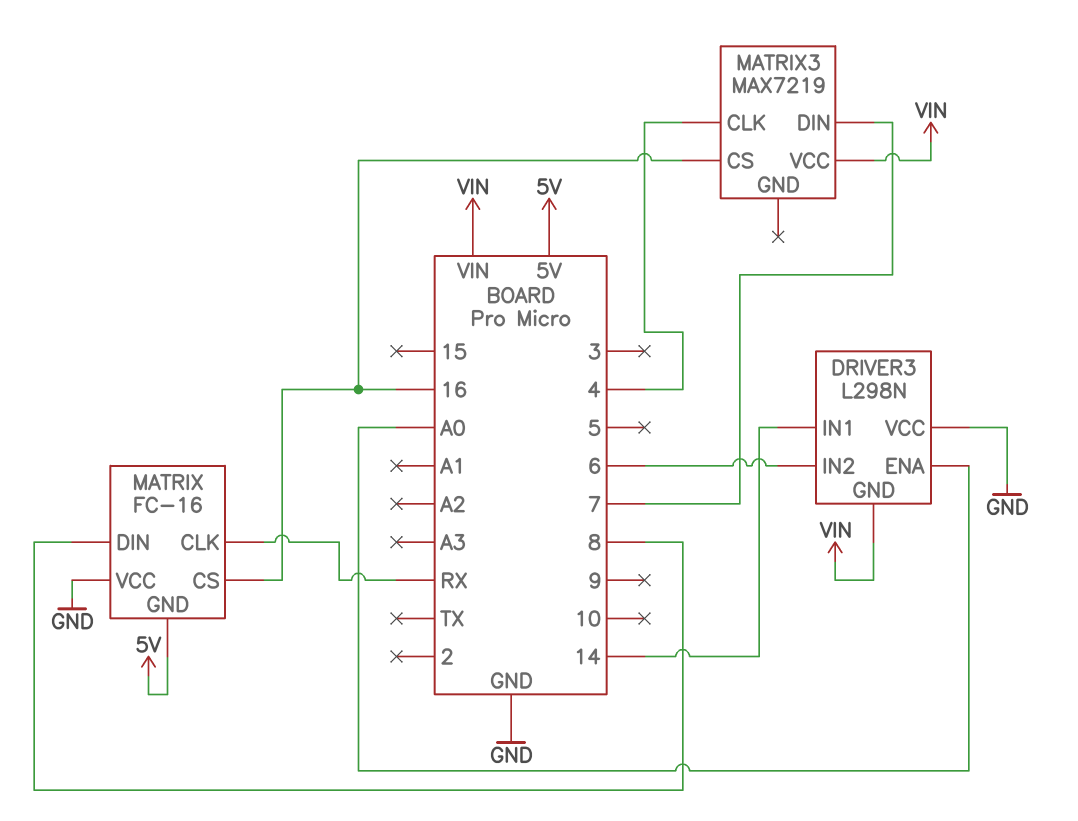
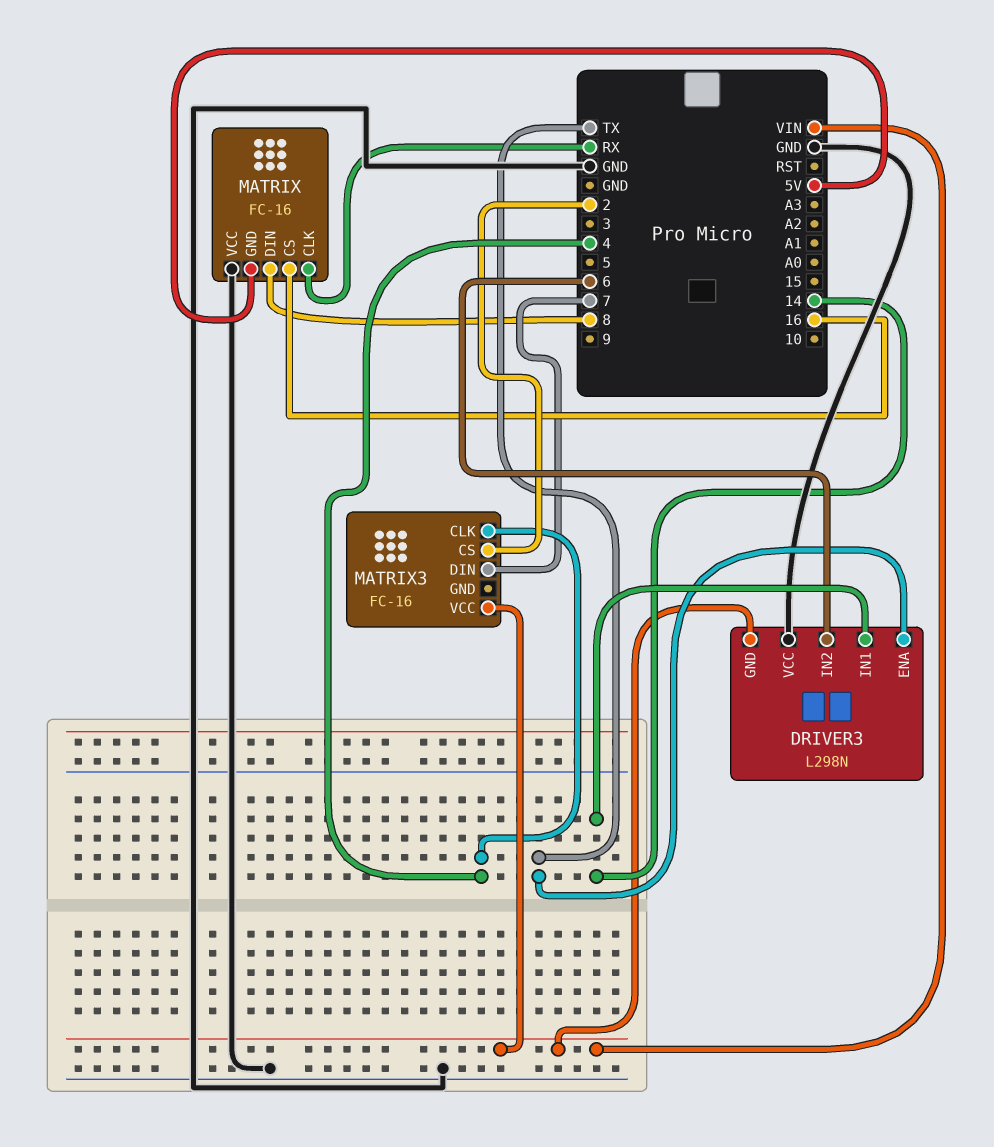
DRIVER3 pin ENA: A0 -> TX
MATRIX3: MAX7219 -> FC-16
MATRIX3 pin CS: 16 -> 2

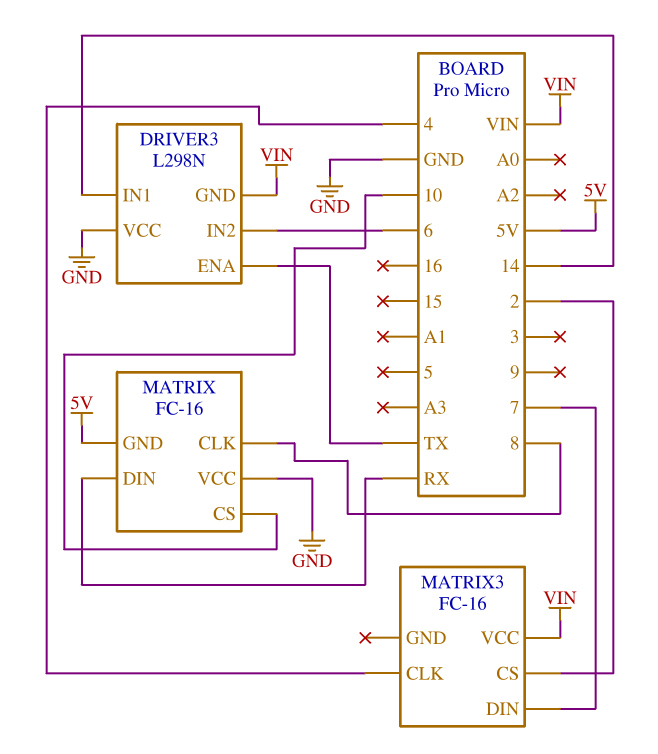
MATRIX pin CLK: RX -> 8
MATRIX pin CS: 16 -> 10
MATRIX pin DIN: 8 -> RX

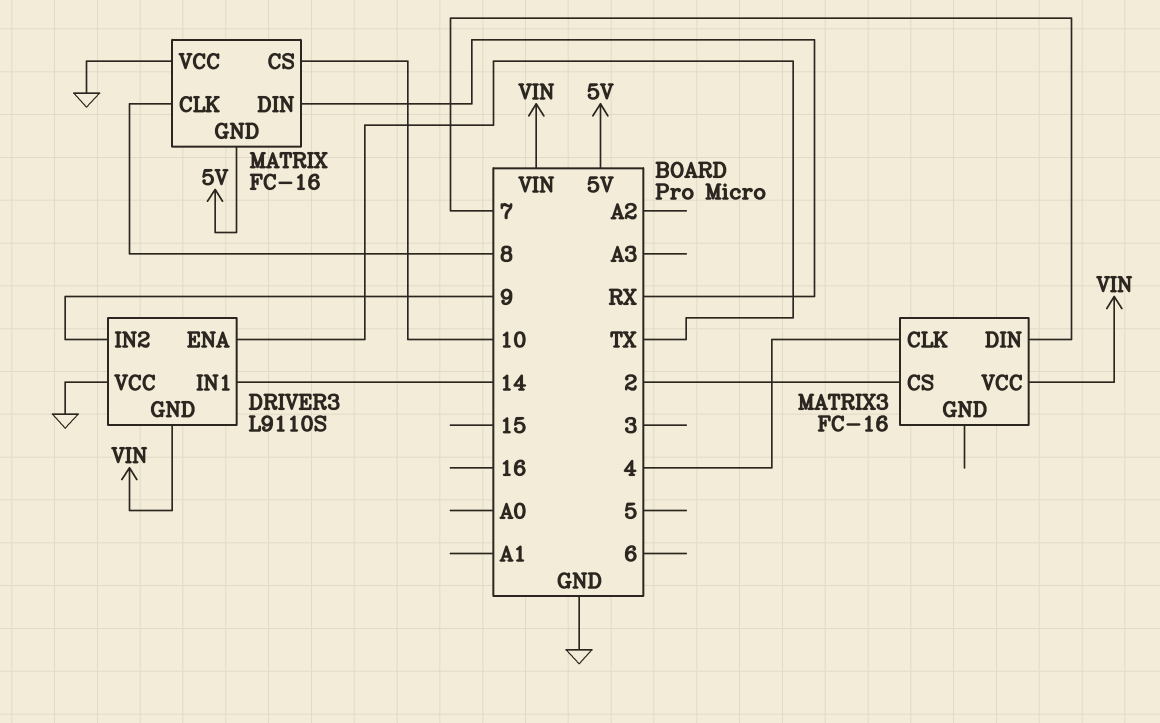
DRIVER3: L298N -> L9110S
DRIVER3 pin IN2: 6 -> 9

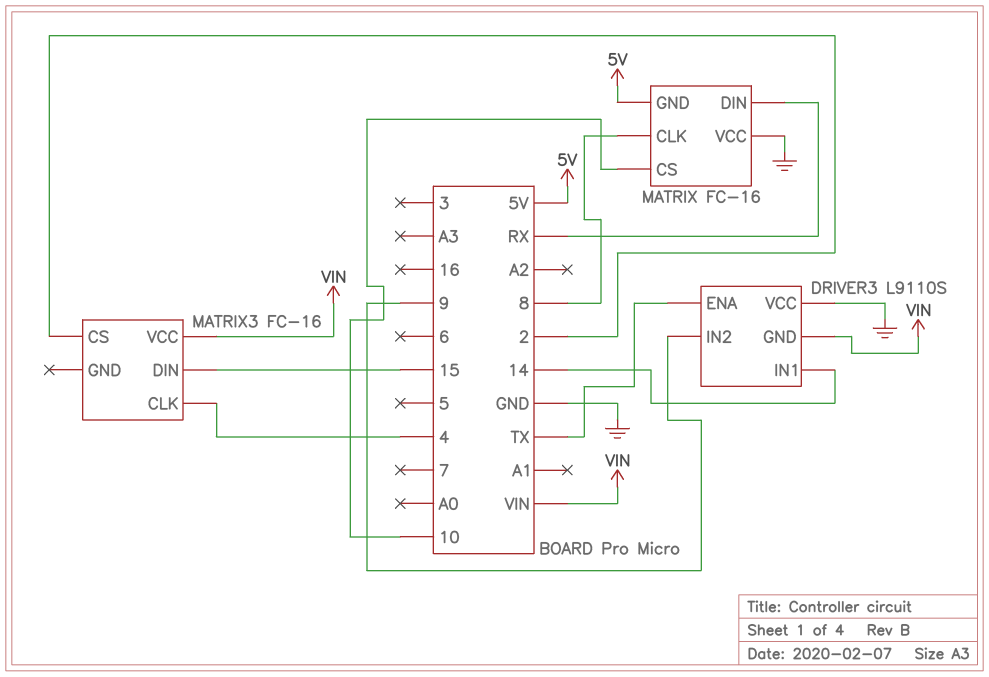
MATRIX3 pin DIN: 7 -> 15

